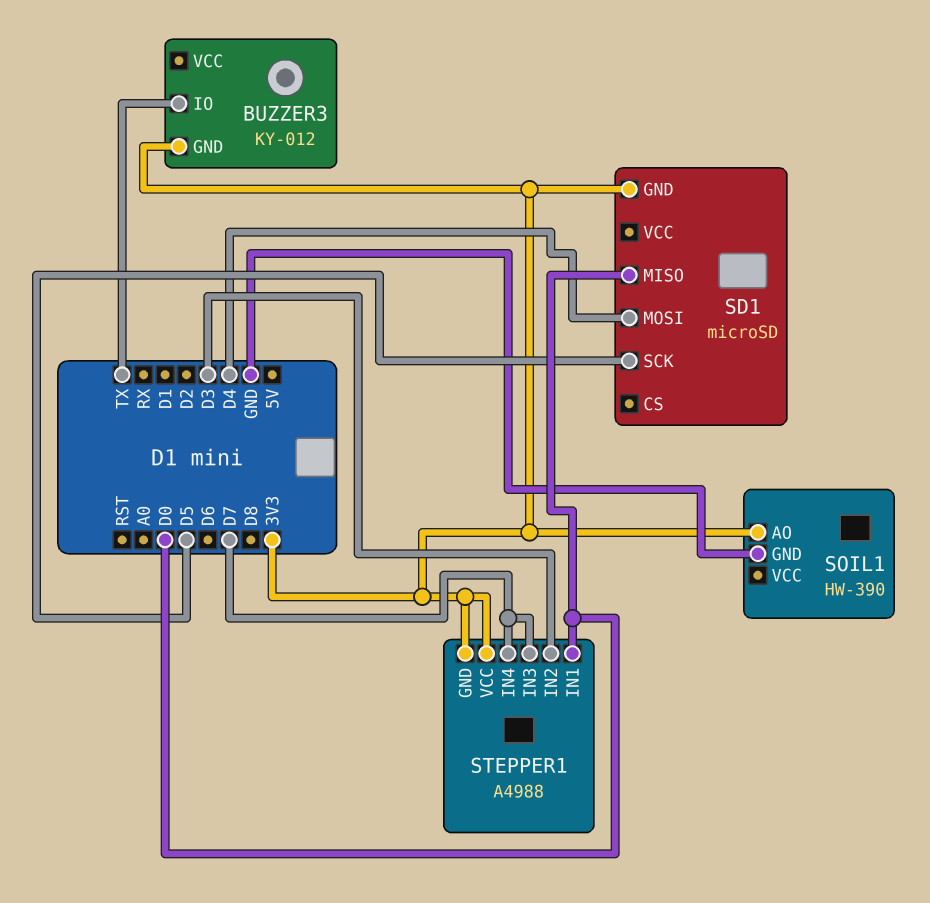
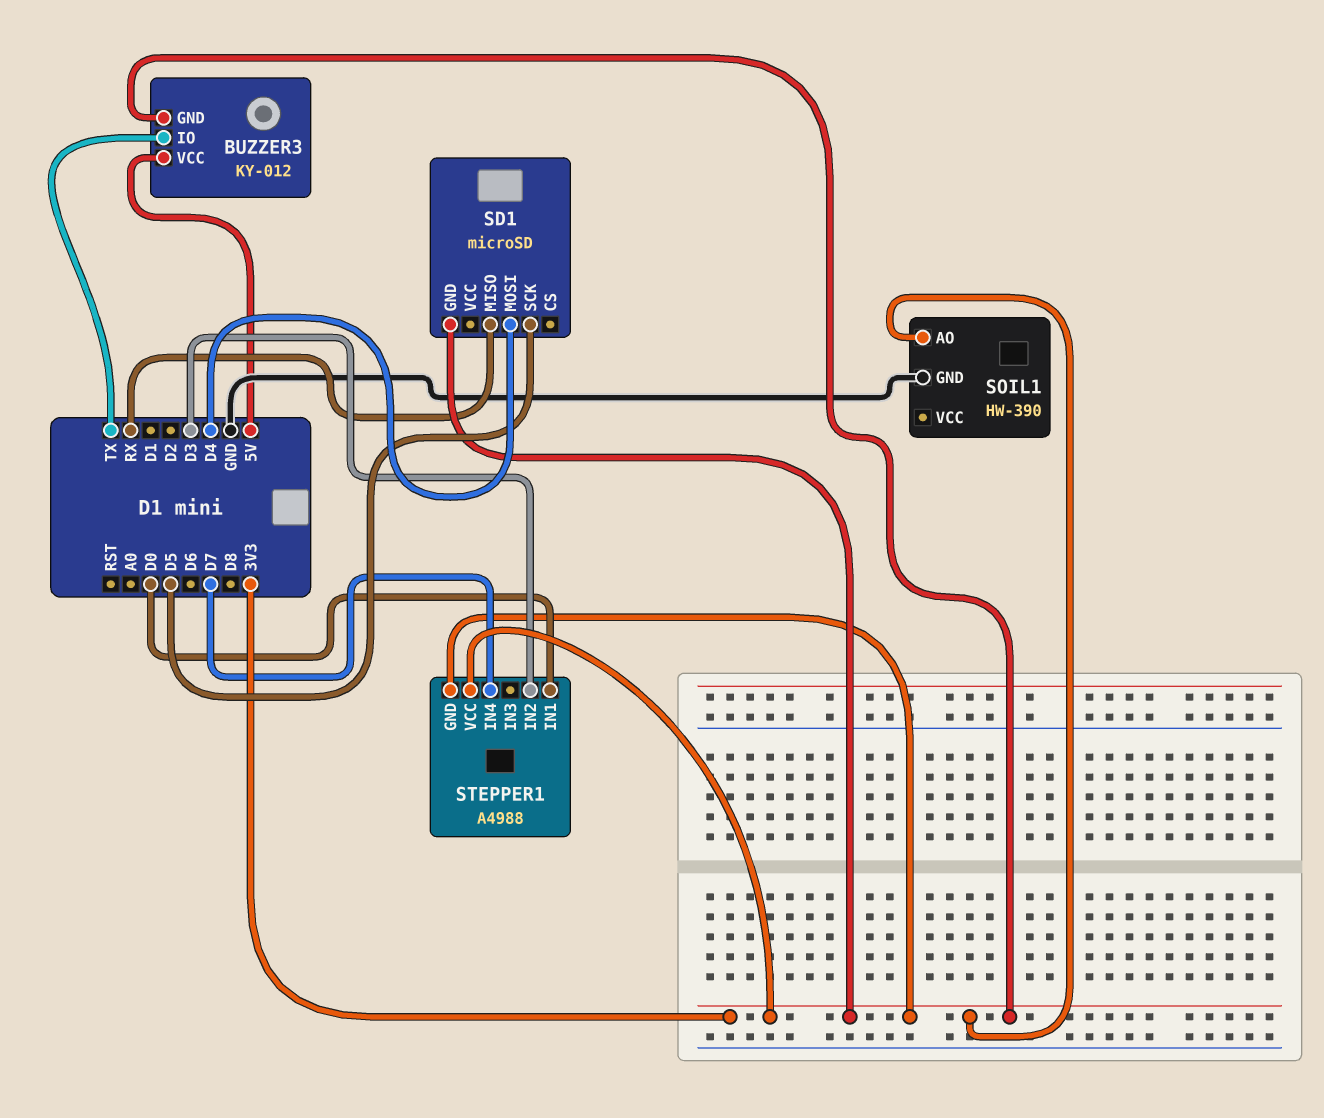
BUZZER3 pin VCC: none -> 5V
SD1 pin MISO: D0 -> RX
STEPPER1 pin IN3: D7 -> none

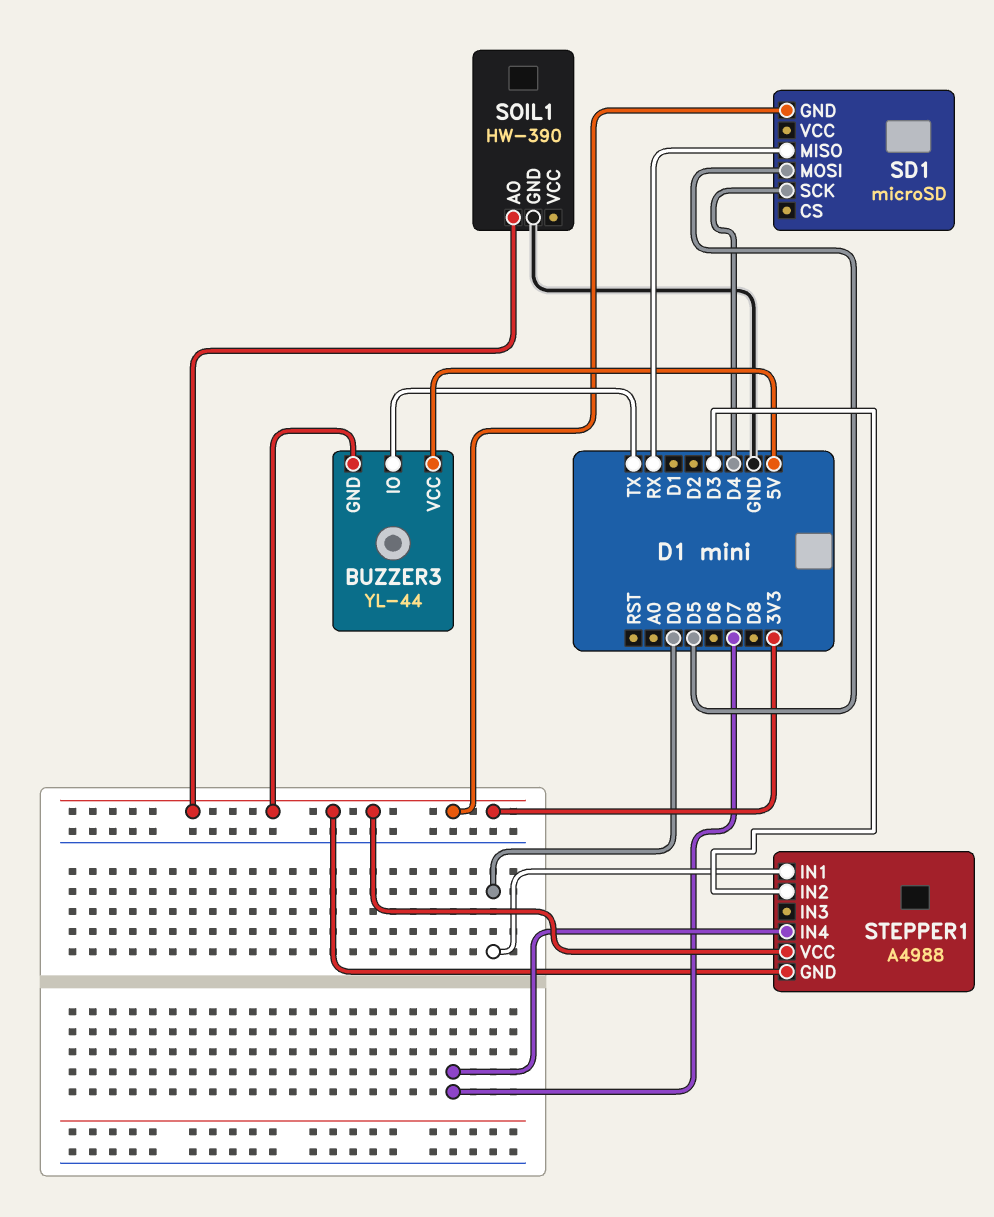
BUZZER3: KY-012 -> YL-44
SD1 pin MOSI: D4 -> D5
SD1 pin SCK: D5 -> D4

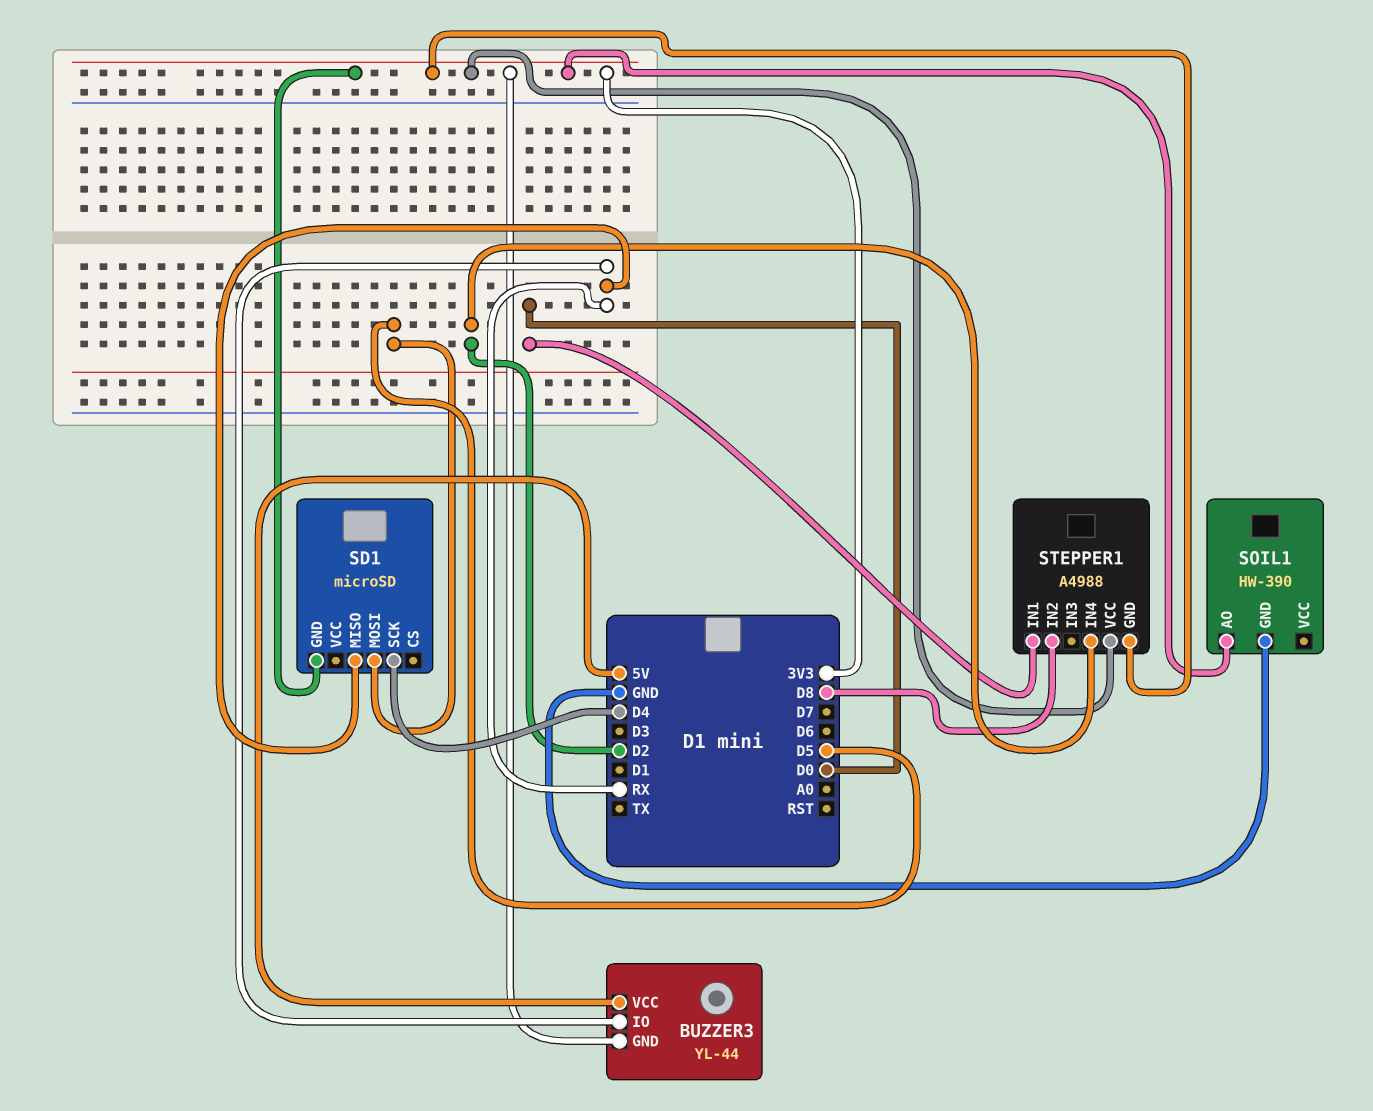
BUZZER3 pin IO: TX -> RX
STEPPER1 pin IN2: D3 -> D8
STEPPER1 pin IN4: D7 -> D2

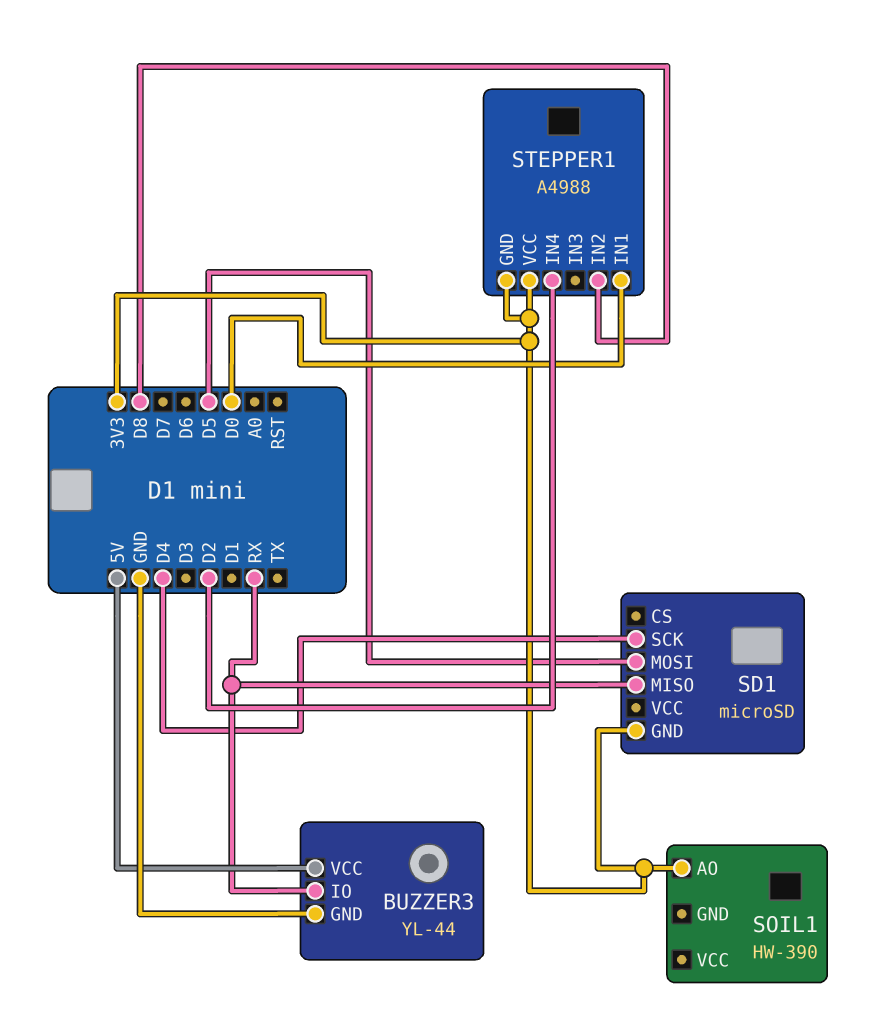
BUZZER3 pin GND: 3V3 -> GND
SOIL1 pin GND: GND -> none

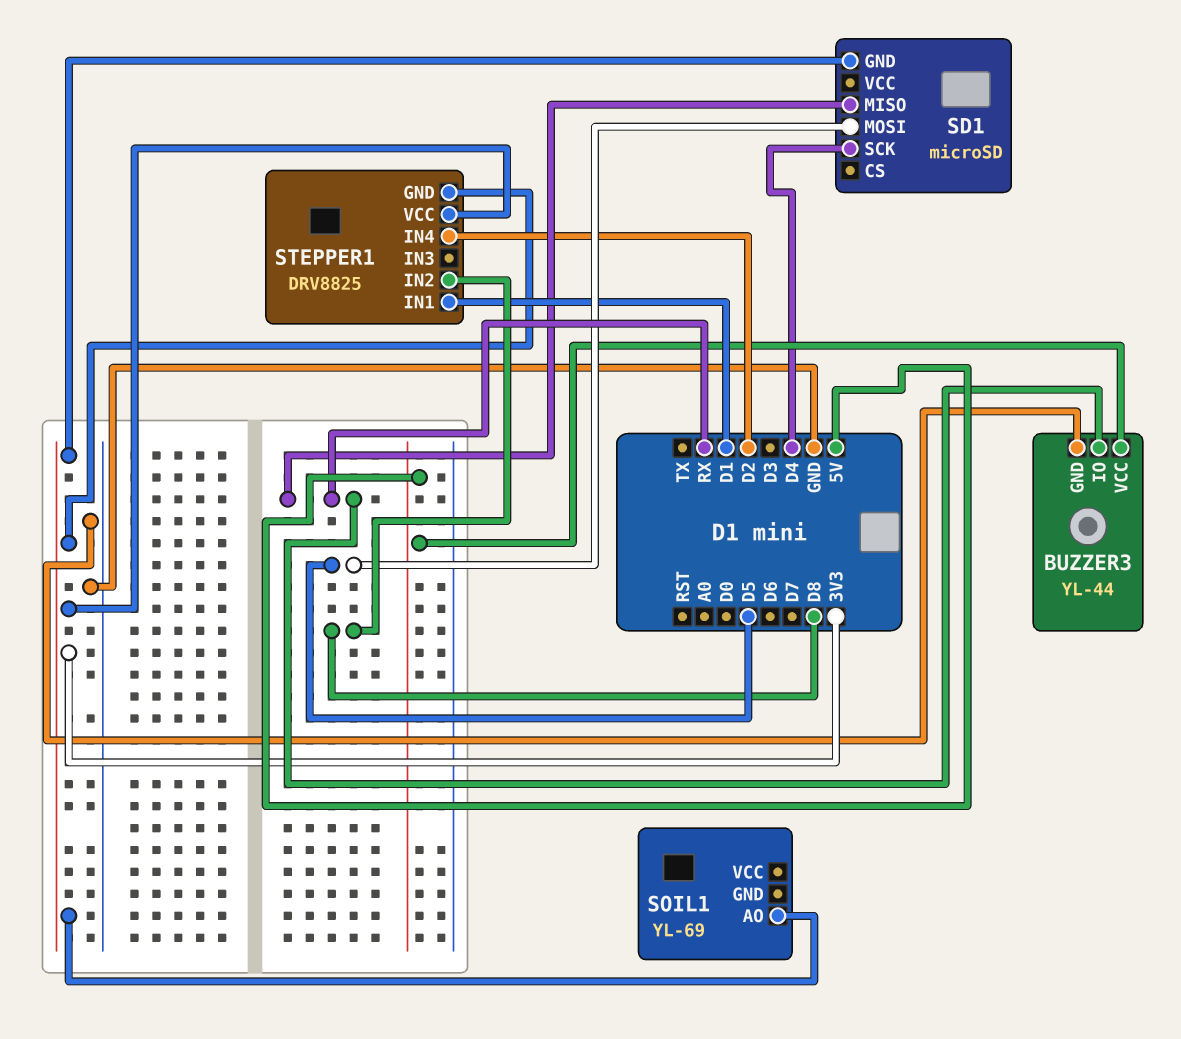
SOIL1: HW-390 -> YL-69
STEPPER1: A4988 -> DRV8825
STEPPER1 pin IN1: D0 -> D1

